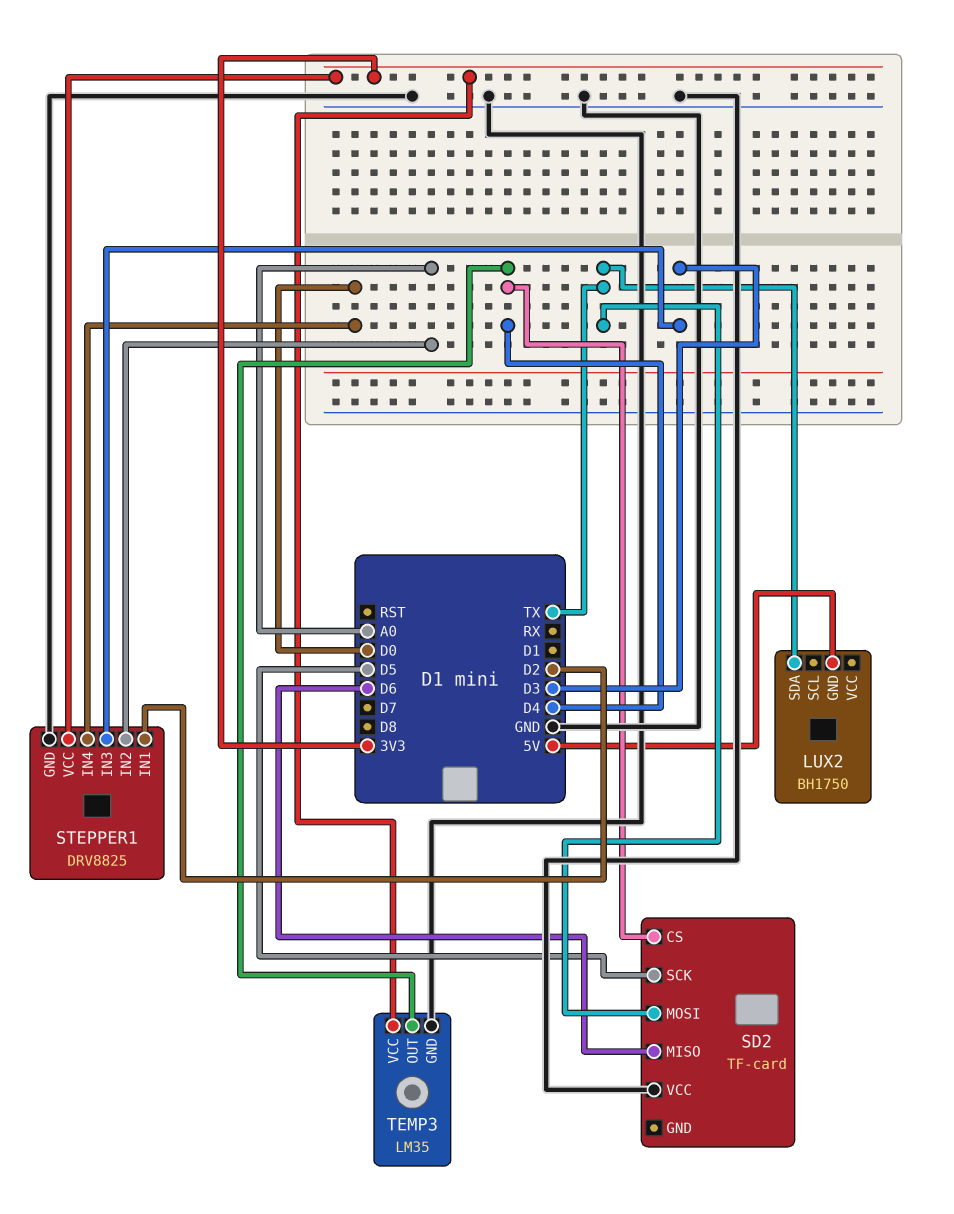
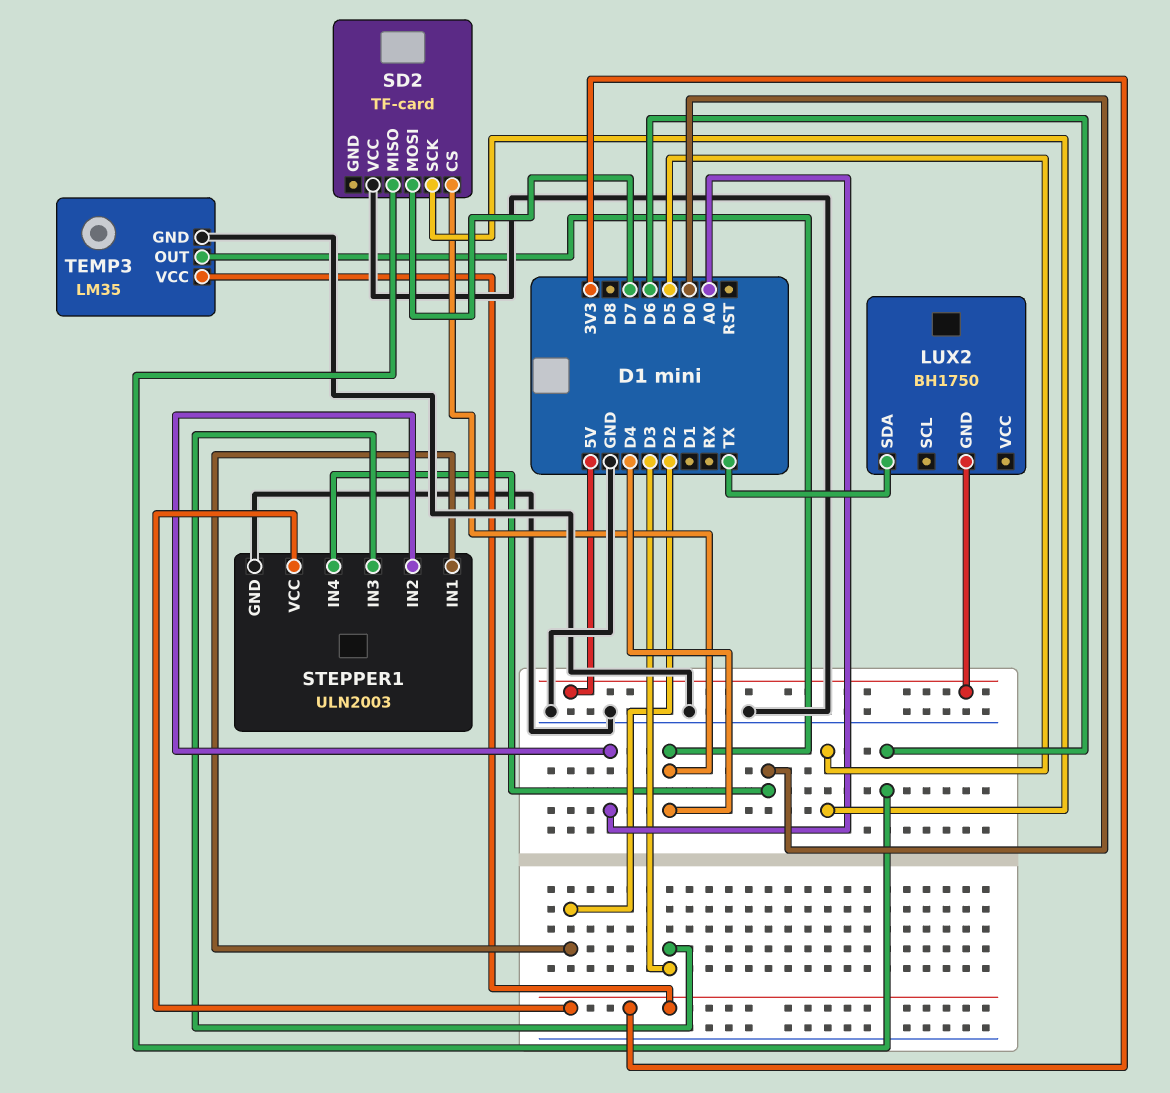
SD2 pin MOSI: TX -> D7
STEPPER1: DRV8825 -> ULN2003

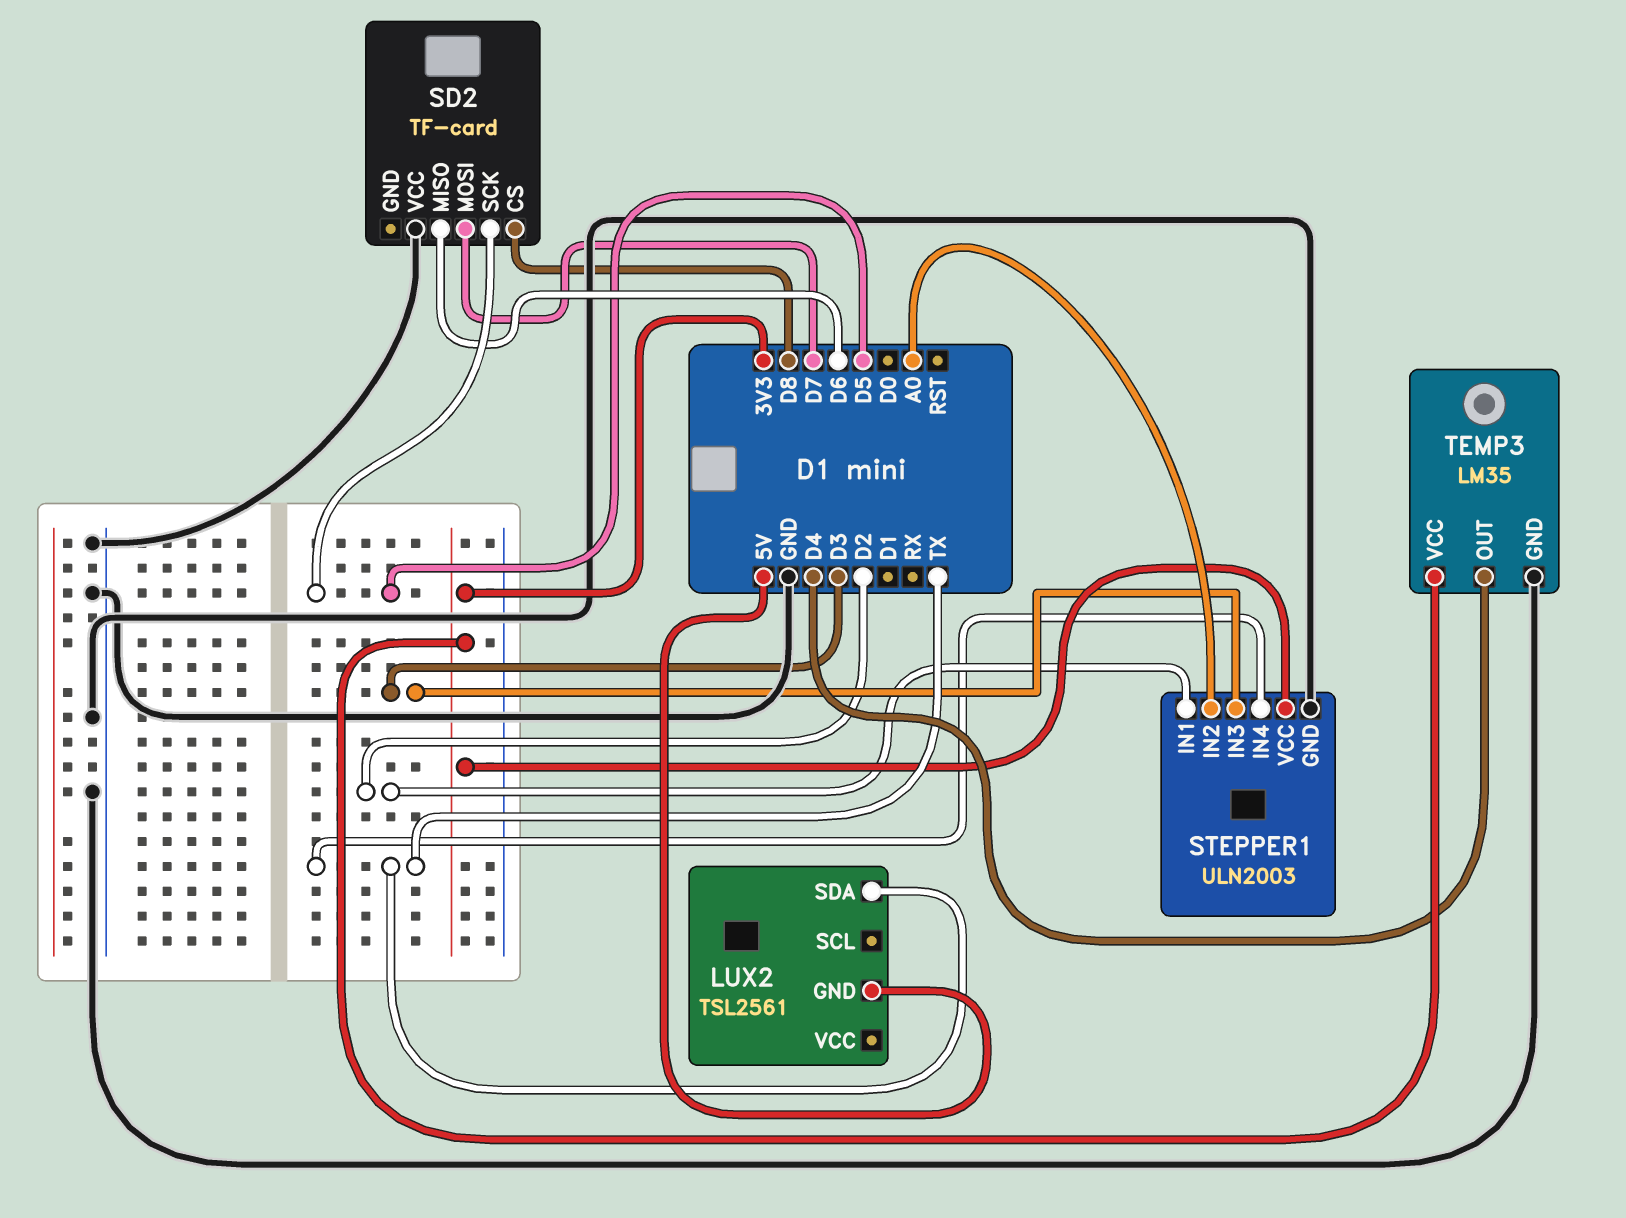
LUX2: BH1750 -> TSL2561
SD2 pin CS: D4 -> D8
STEPPER1 pin IN4: D0 -> TX

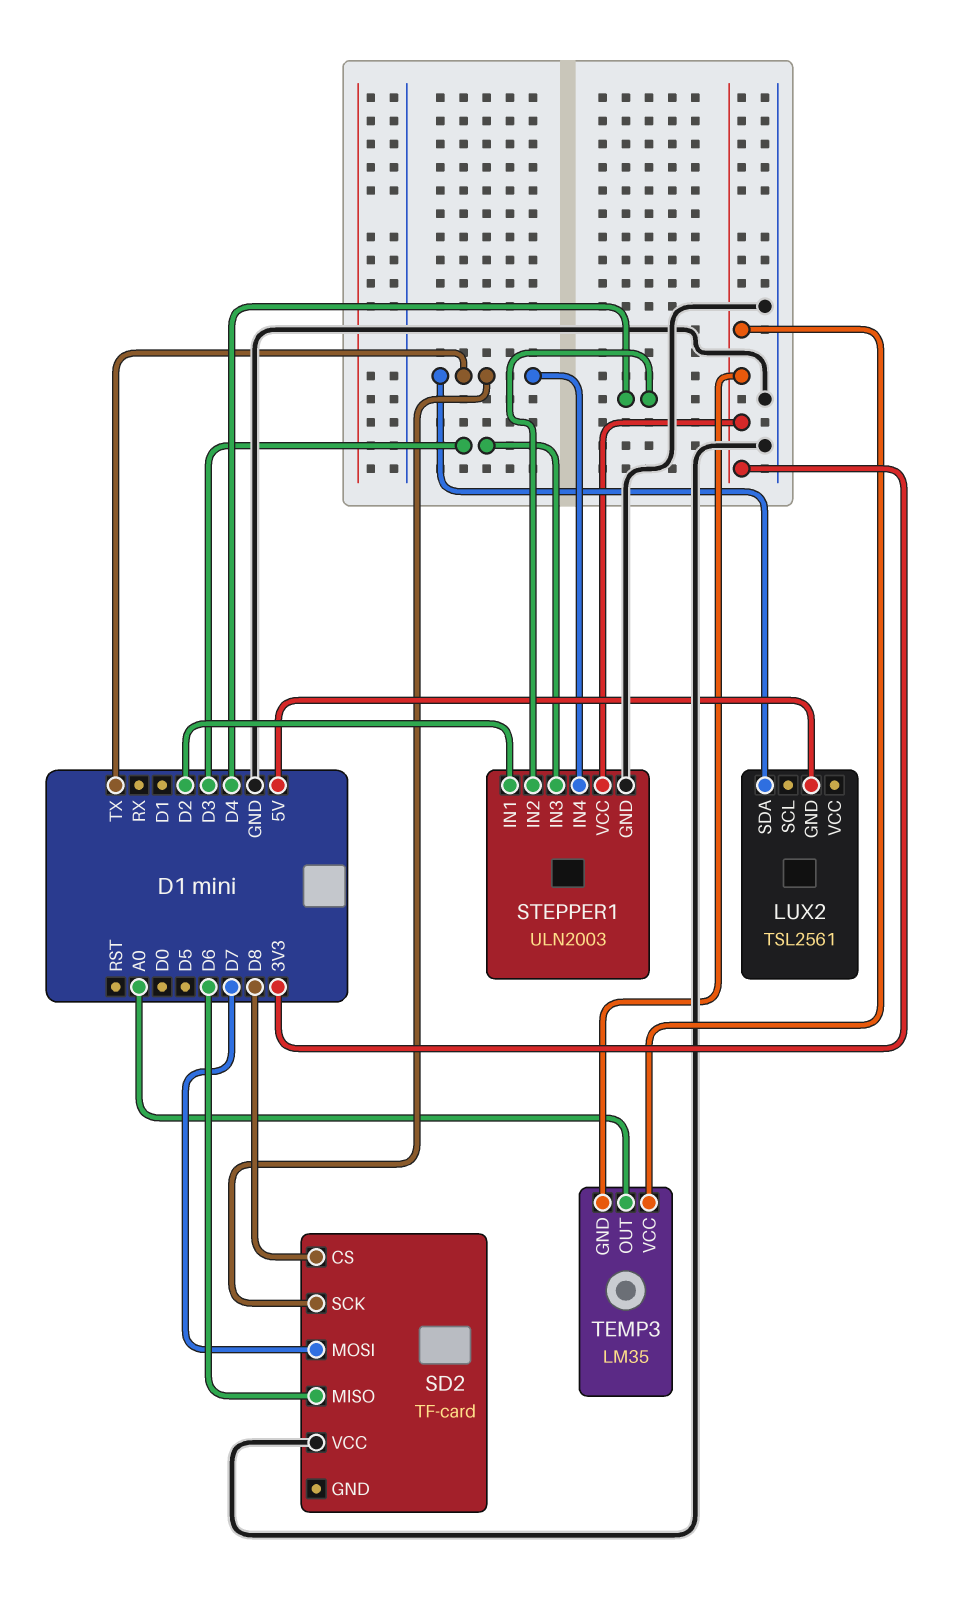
SD2 pin SCK: D5 -> TX
STEPPER1 pin IN2: A0 -> D4
TEMP3 pin GND: GND -> 3V3
TEMP3 pin OUT: D4 -> A0

